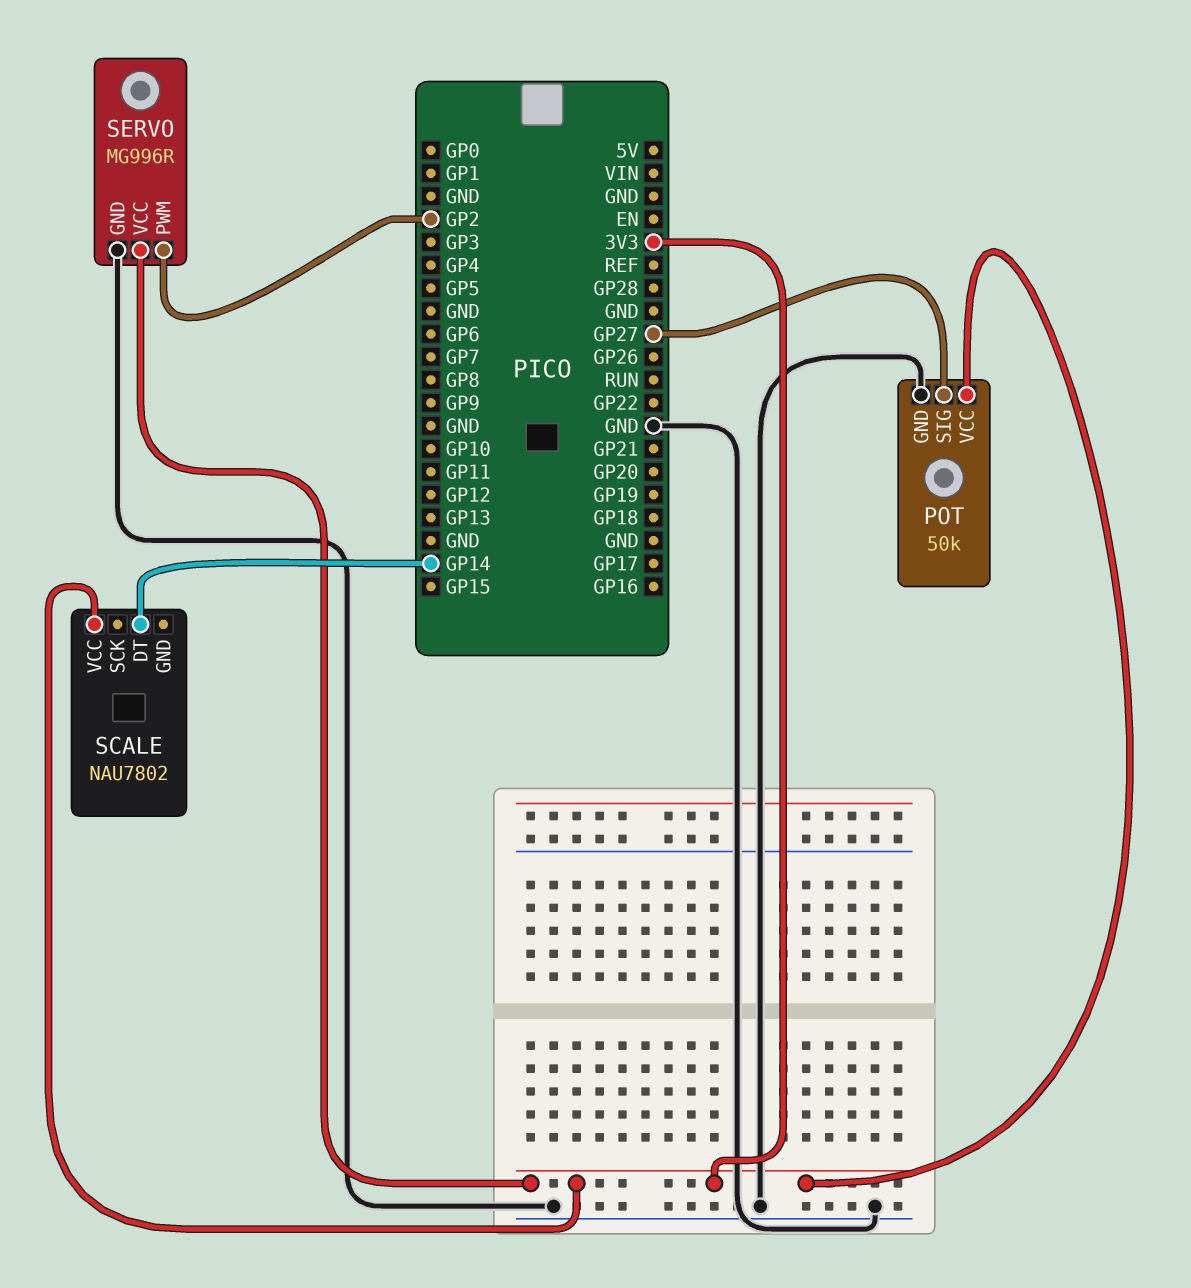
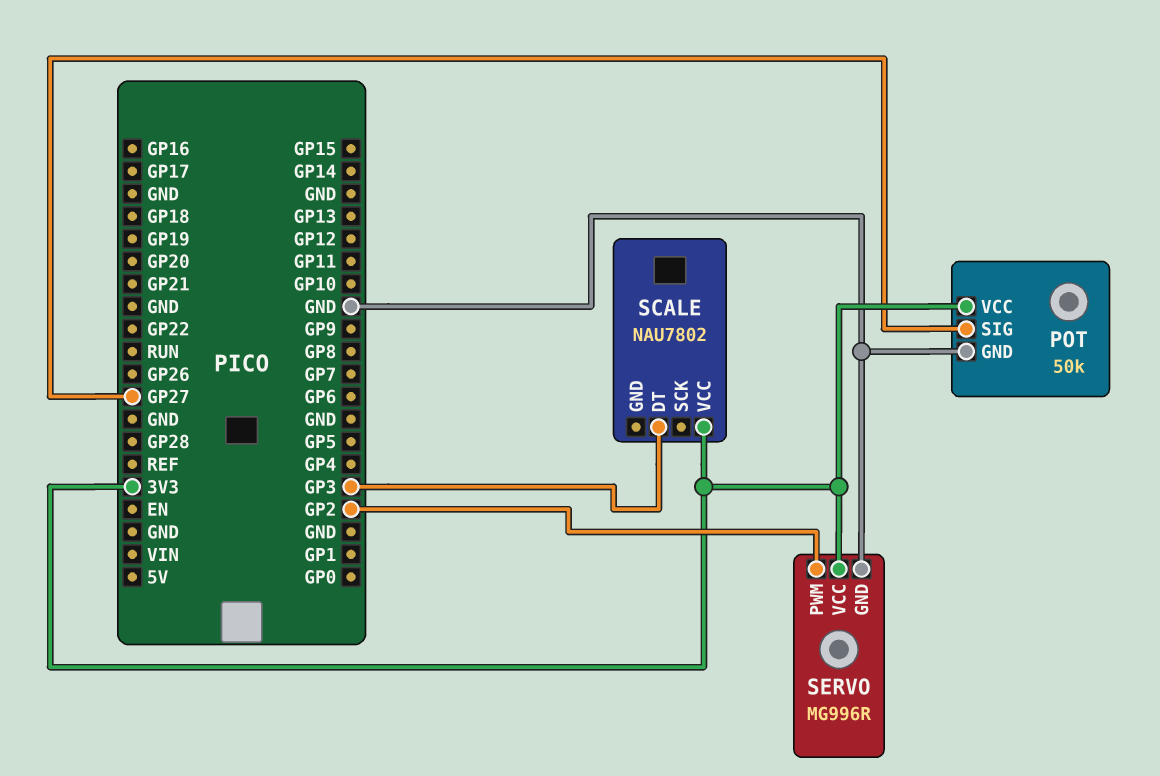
SCALE pin DT: GP14 -> GP3

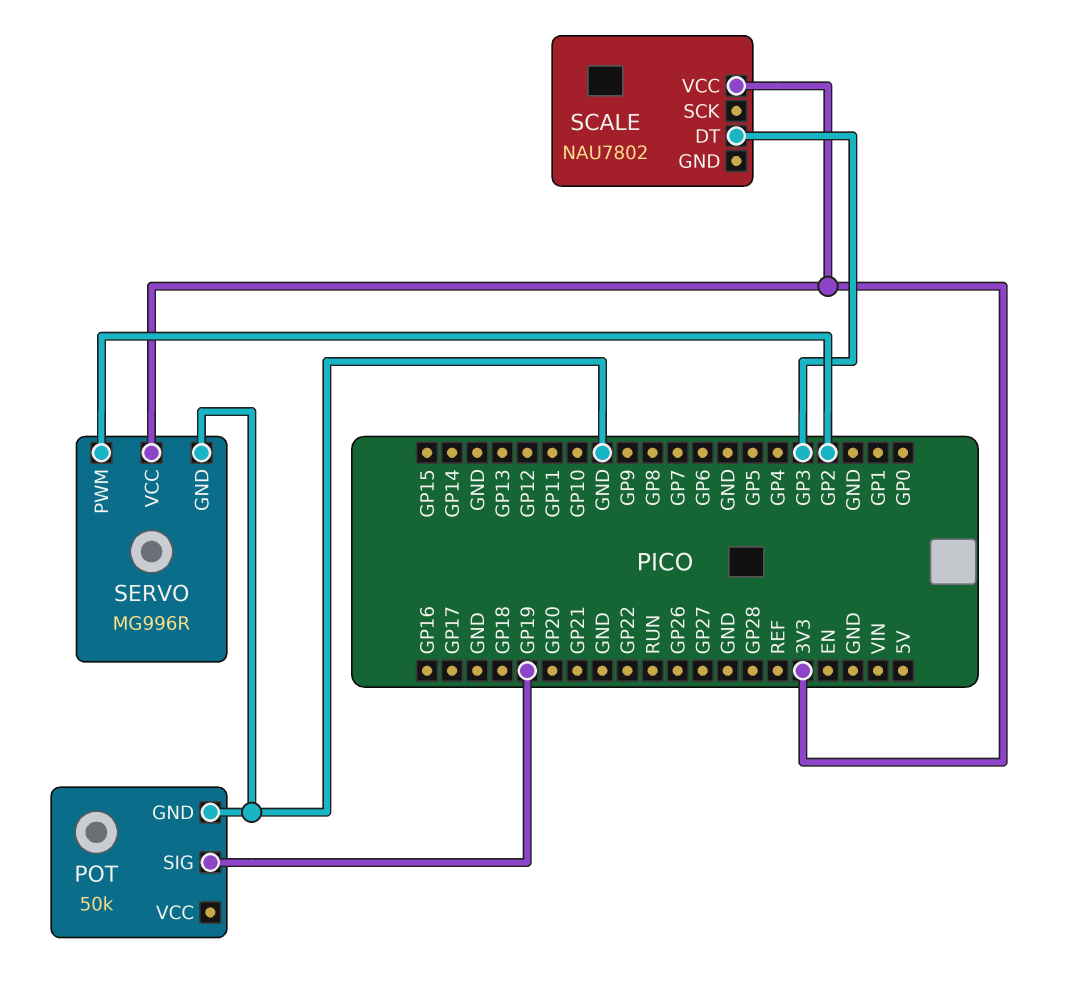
POT pin SIG: GP27 -> GP19
POT pin VCC: 3V3 -> none

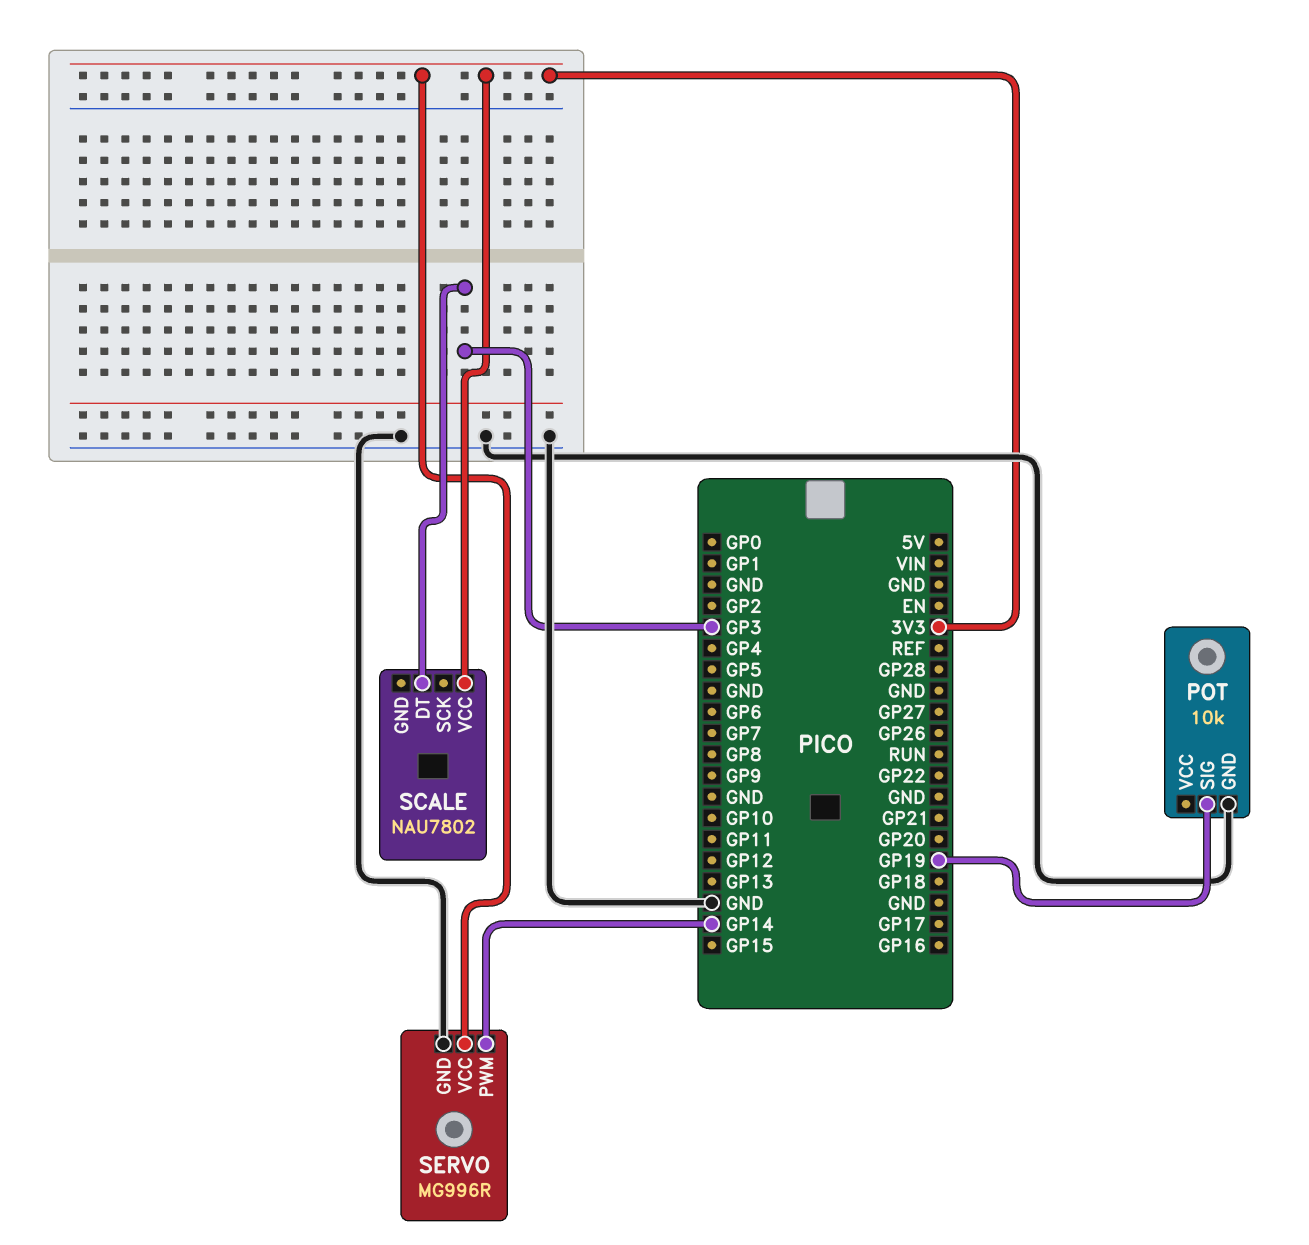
POT: 50k -> 10k
SERVO pin PWM: GP2 -> GP14

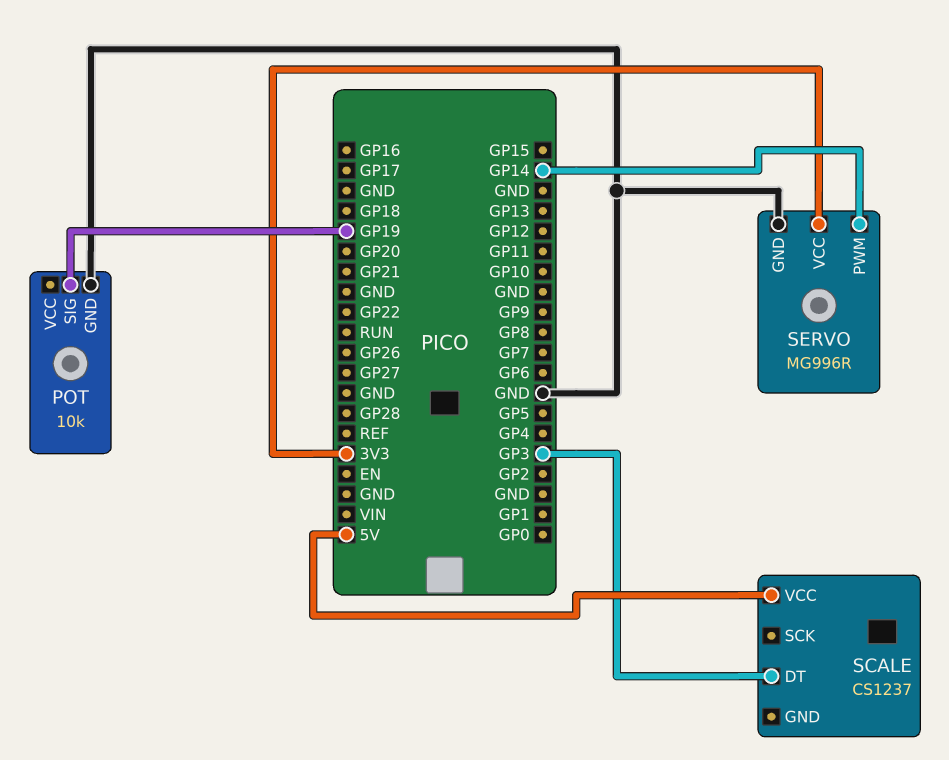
SCALE: NAU7802 -> CS1237
SCALE pin VCC: 3V3 -> 5V

